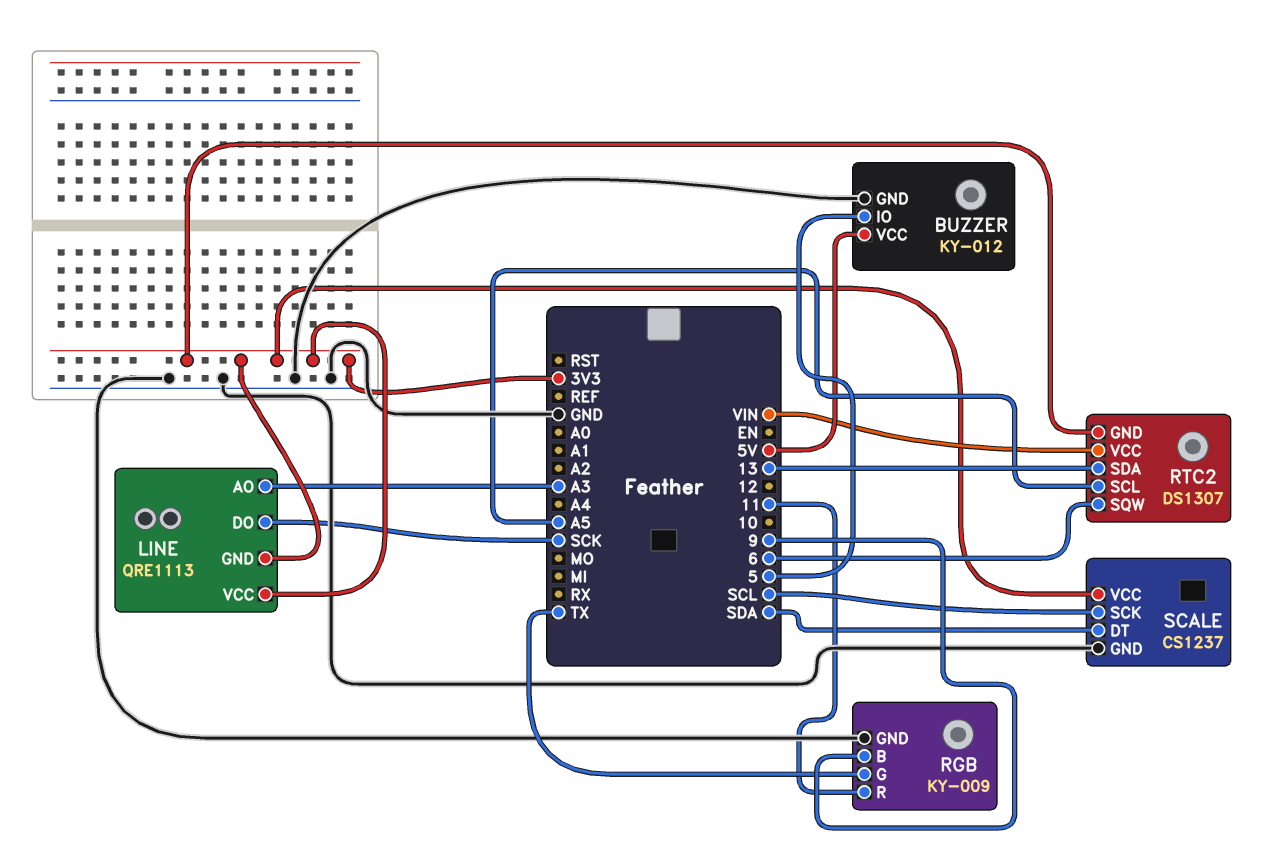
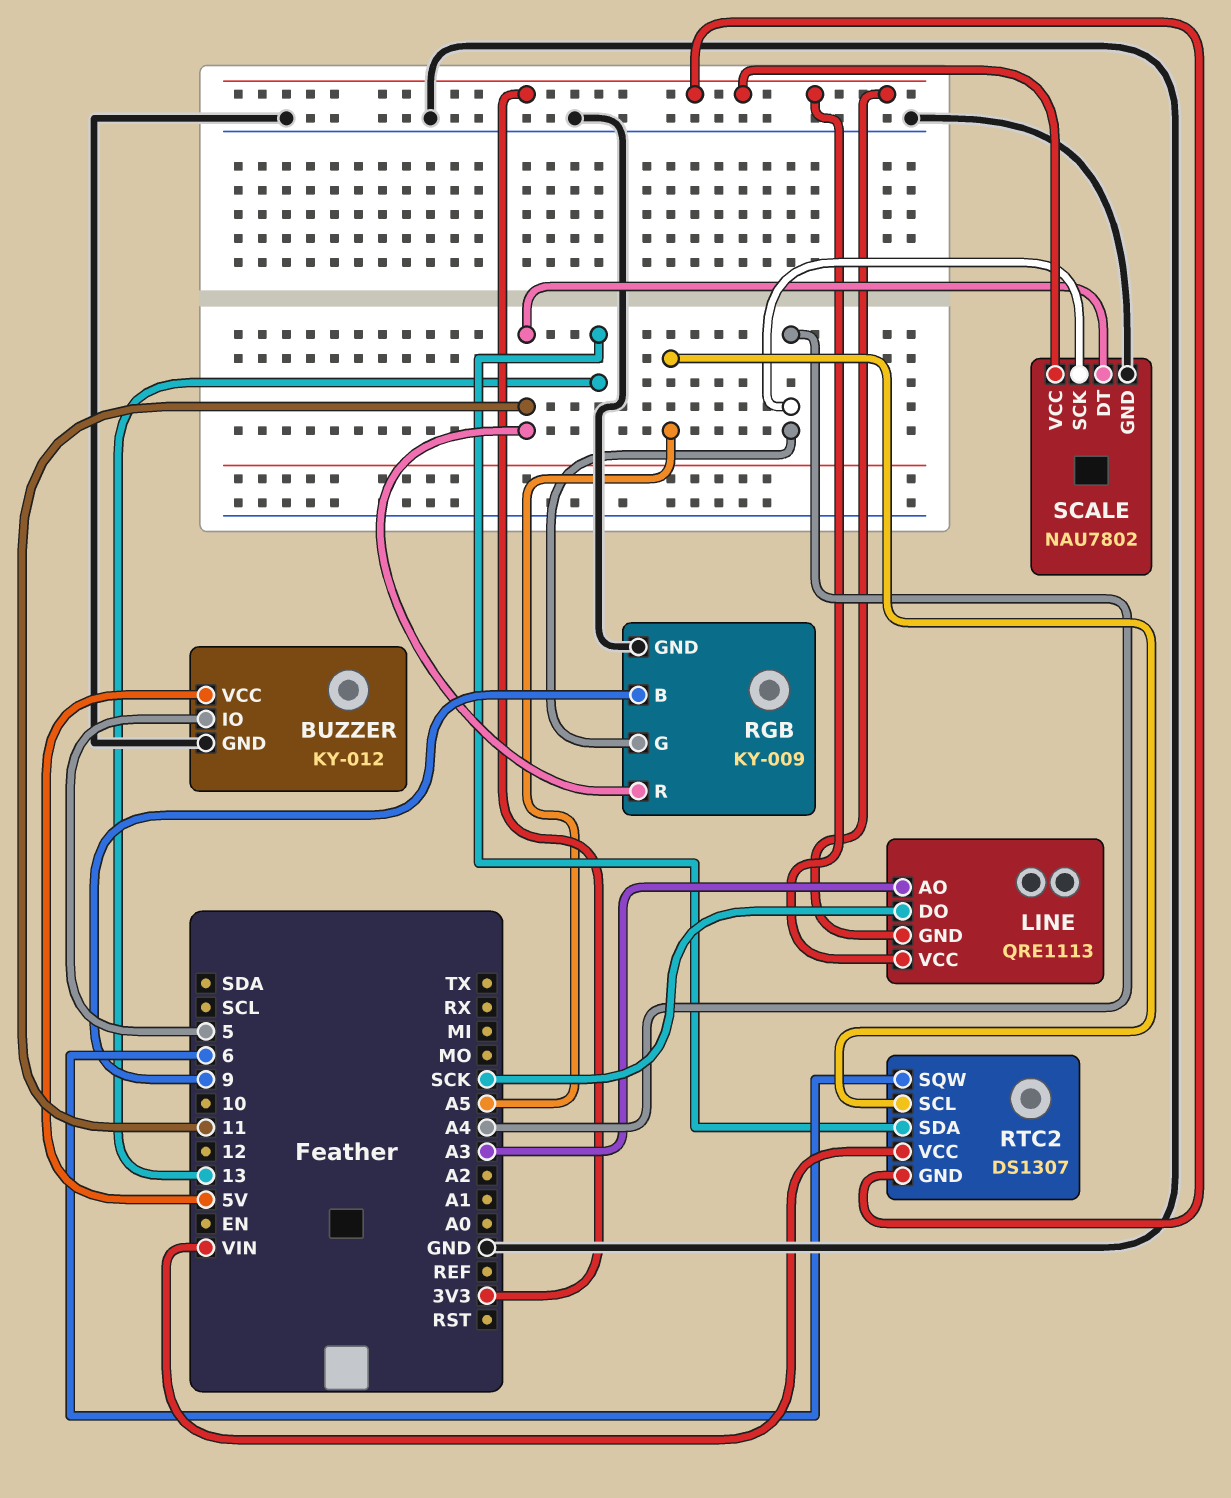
RGB pin G: TX -> A4
SCALE: CS1237 -> NAU7802
SCALE pin DT: SDA -> 11
SCALE pin SCK: SCL -> A4

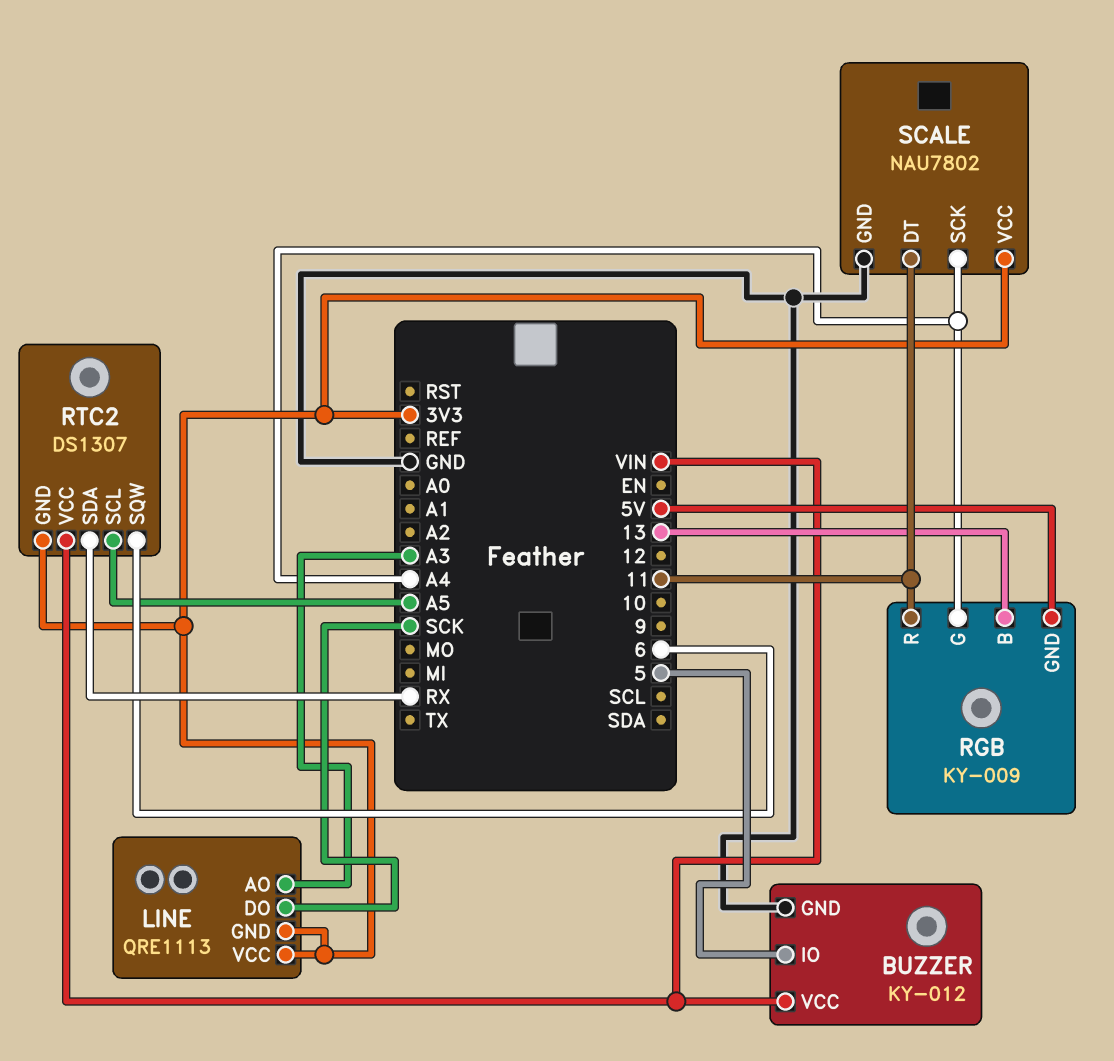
BUZZER pin VCC: 5V -> VIN
RGB pin B: 9 -> 13
RGB pin GND: GND -> 5V
RTC2 pin SDA: 13 -> RX

